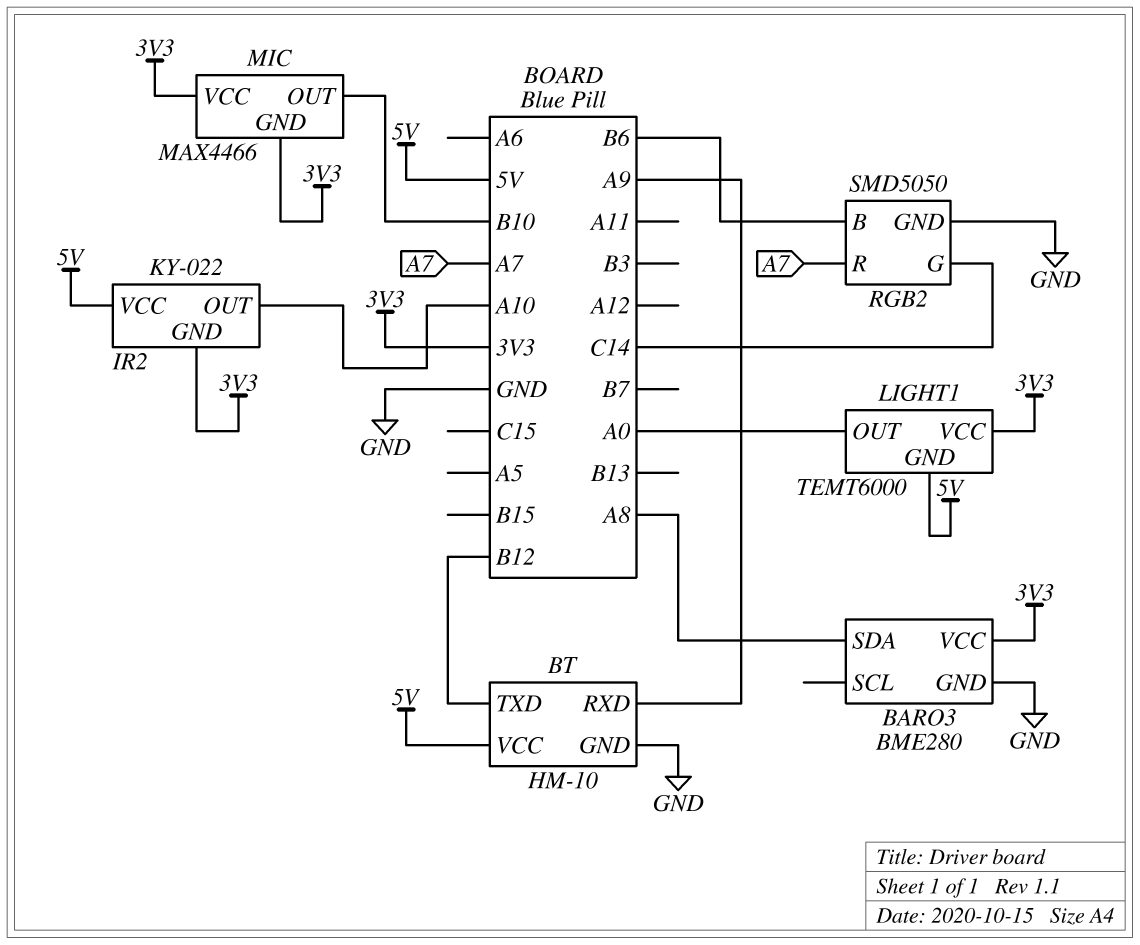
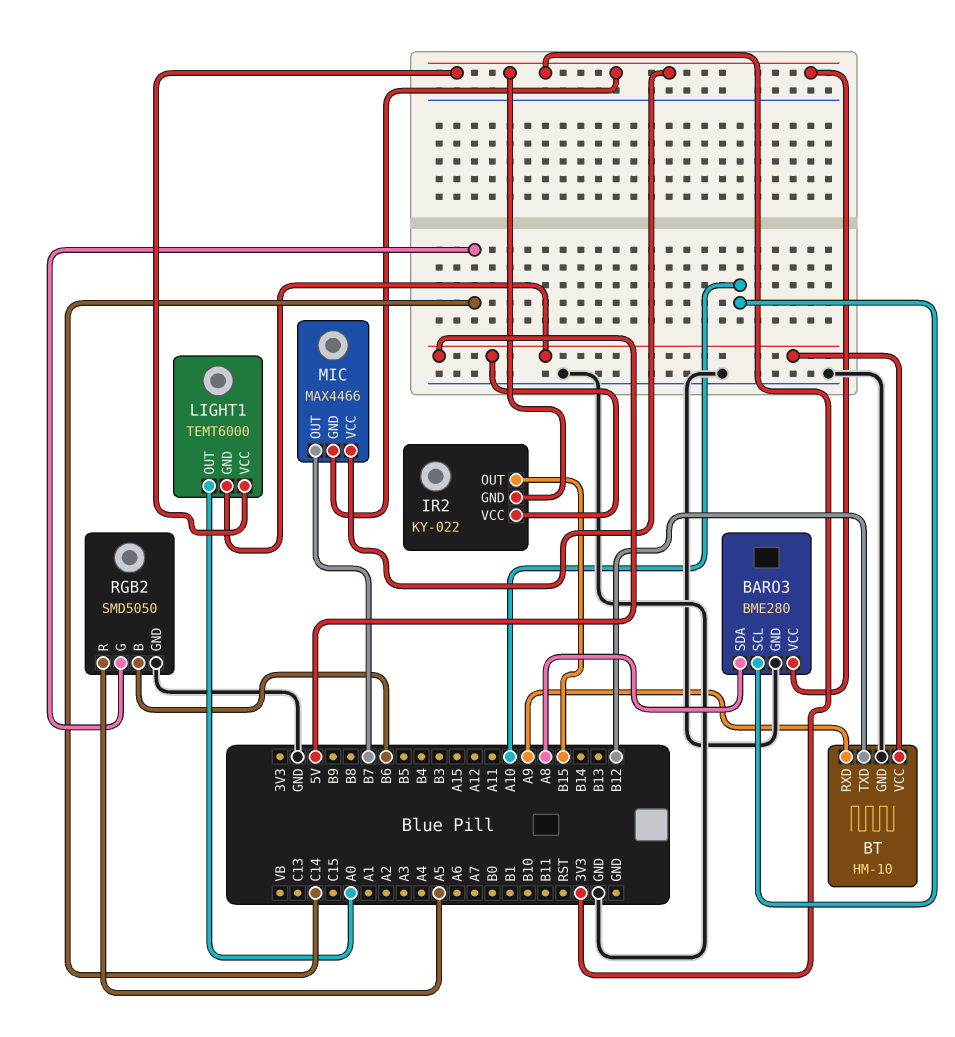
BARO3 pin SCL: none -> A10
IR2 pin OUT: A10 -> B15
MIC pin OUT: B10 -> B7
RGB2 pin R: A7 -> A5

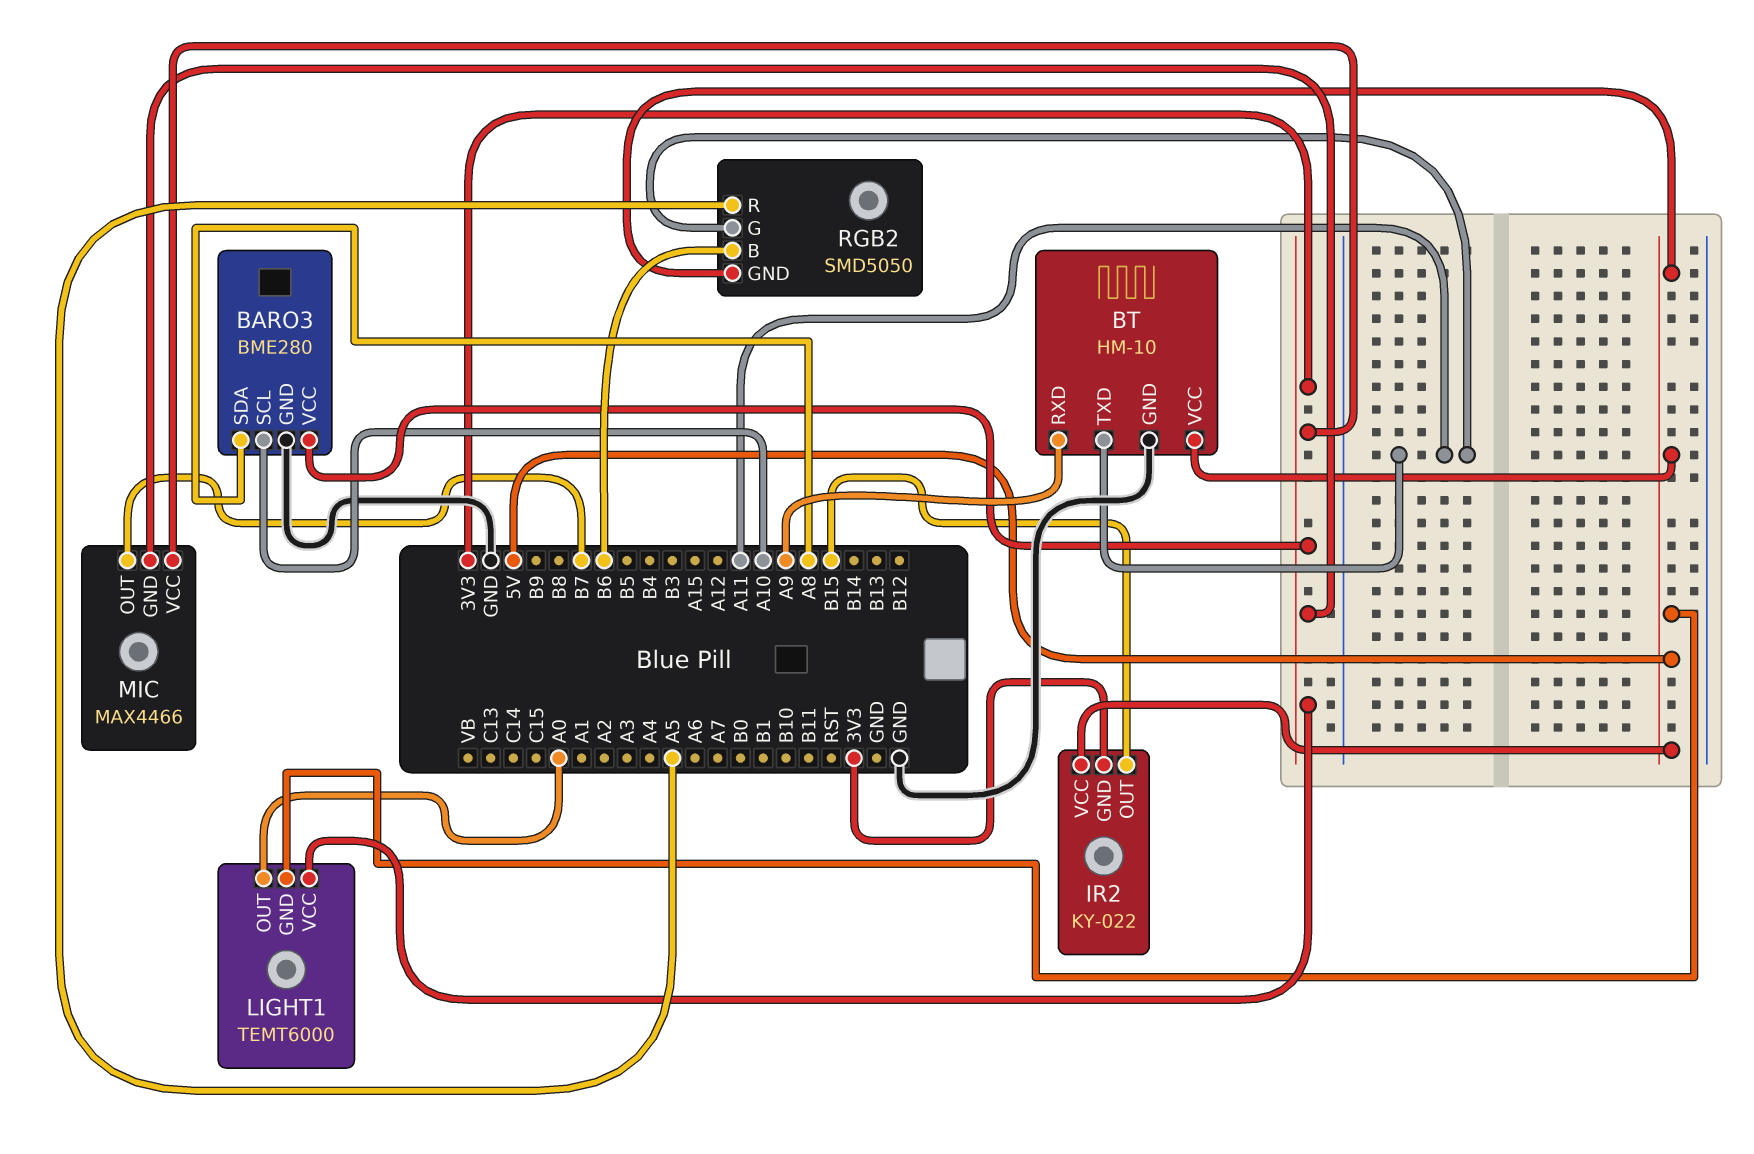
BT pin TXD: B12 -> A11
RGB2 pin G: C14 -> A11
RGB2 pin GND: GND -> 5V

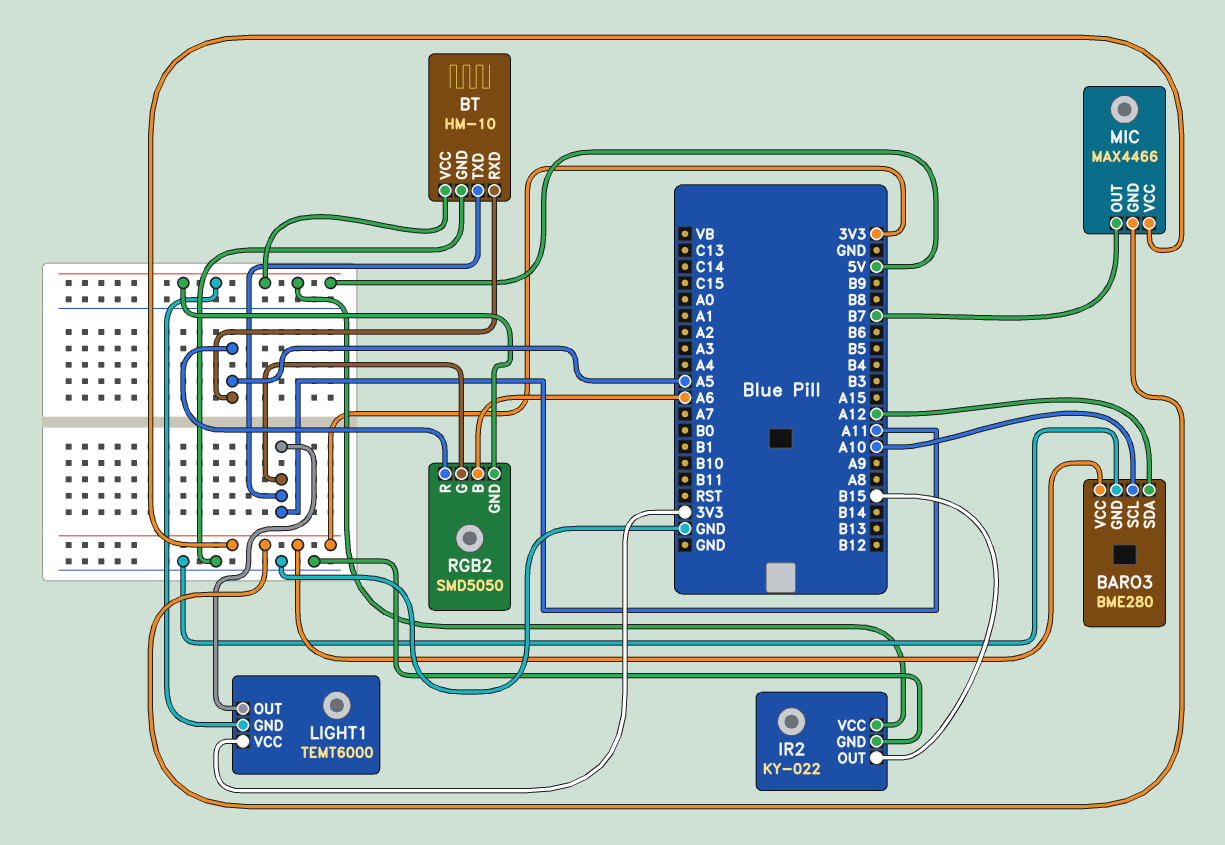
BARO3 pin SDA: A8 -> A12
BT pin RXD: A9 -> A5
IR2 pin GND: 3V3 -> GND
LIGHT1 pin OUT: A0 -> A11
RGB2 pin B: B6 -> A6

